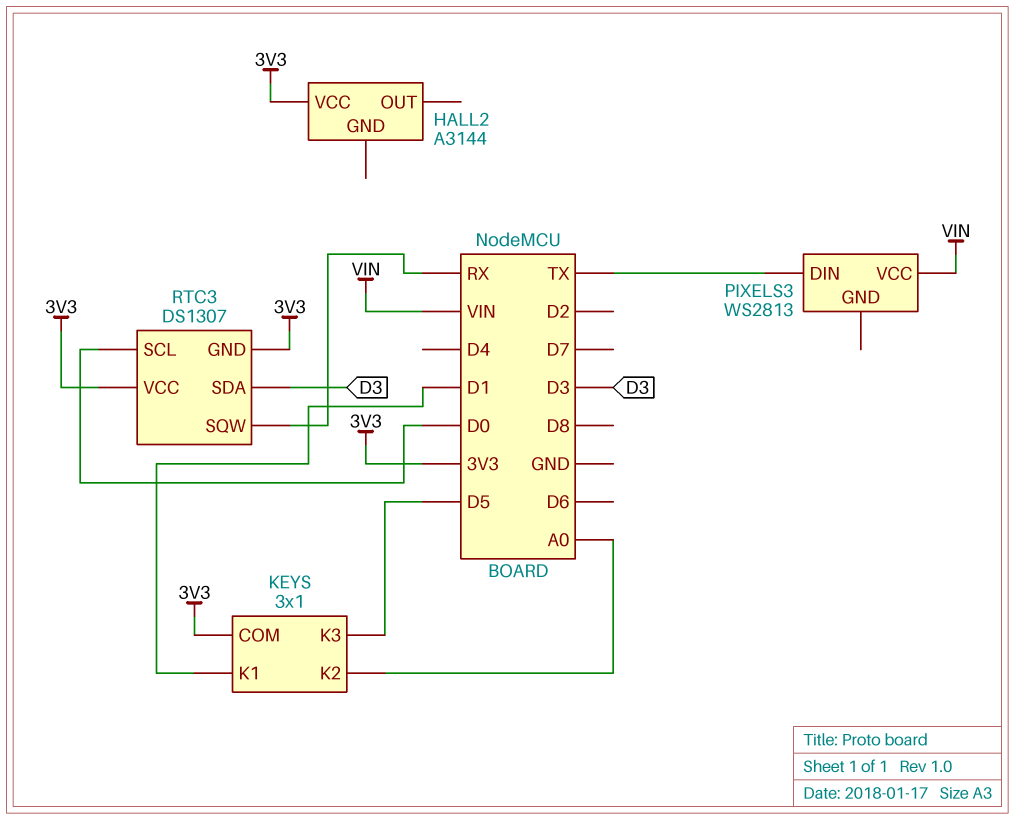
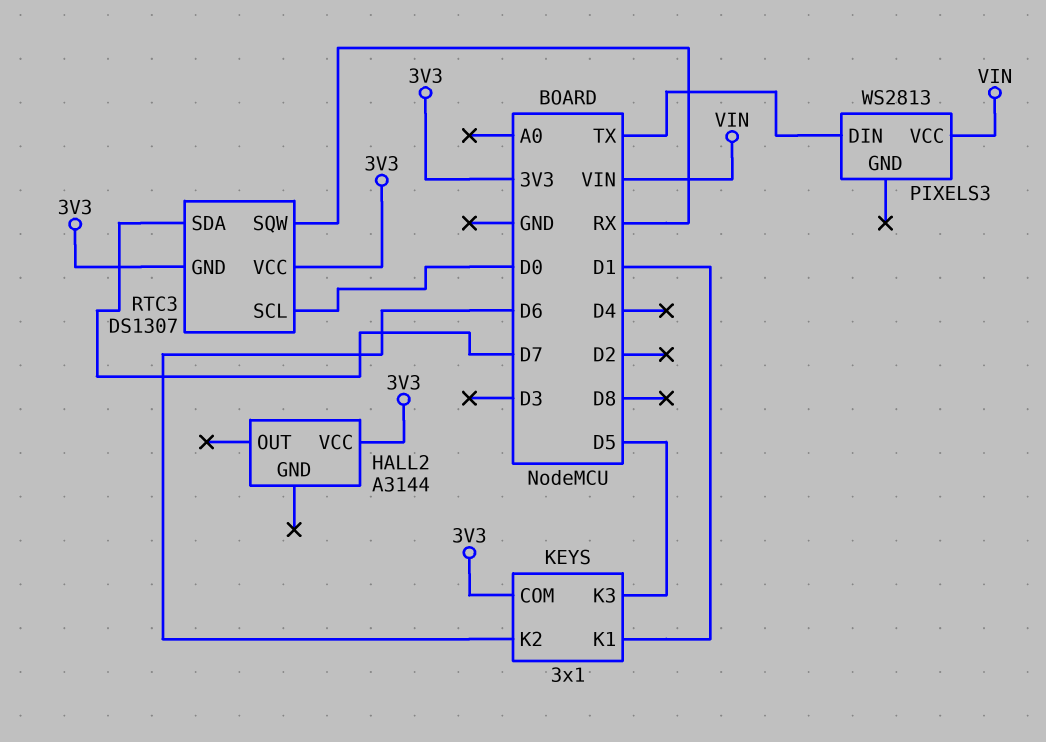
KEYS pin K2: A0 -> D6
RTC3 pin SDA: D3 -> D7

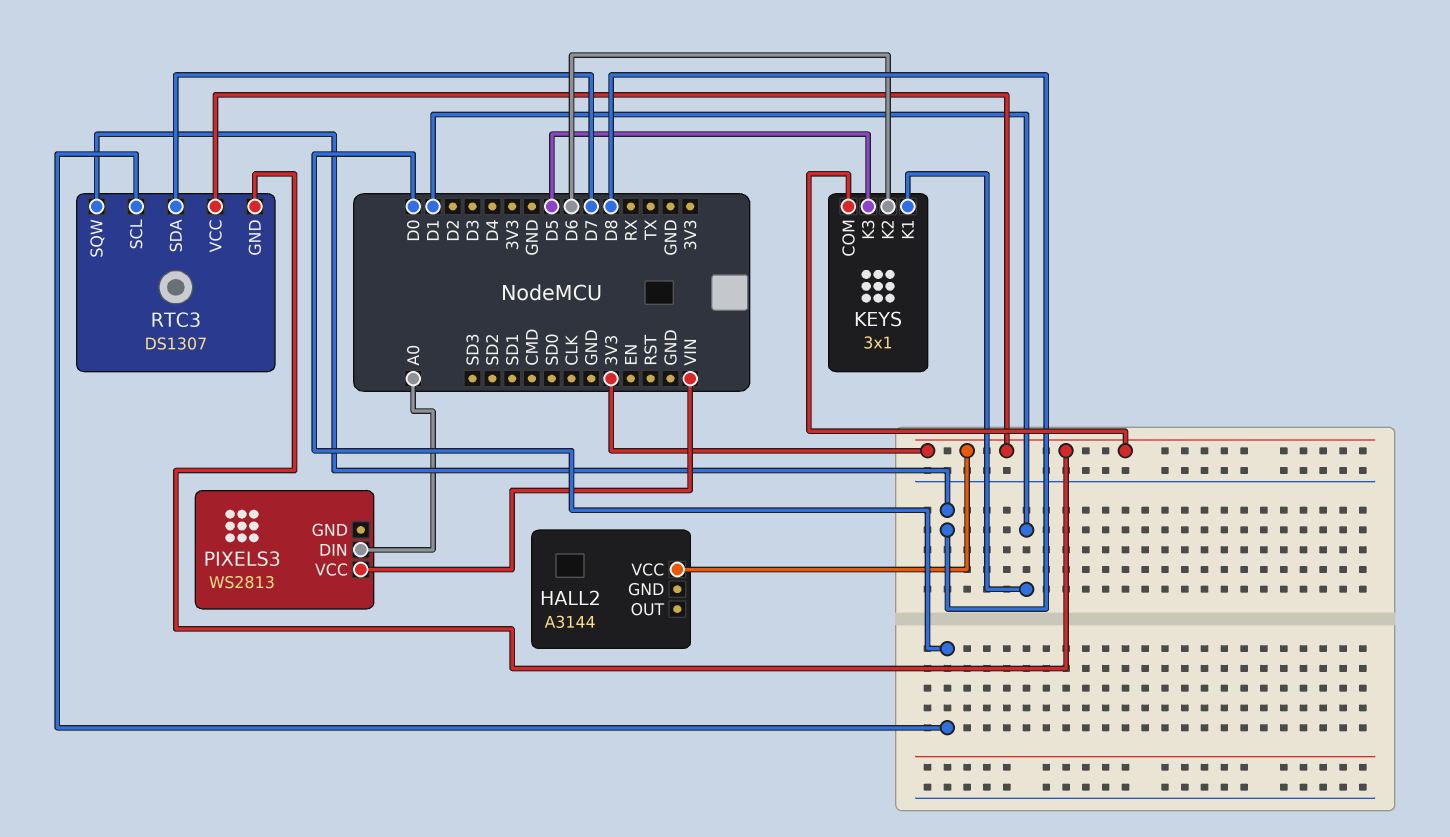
PIXELS3 pin DIN: TX -> A0
RTC3 pin SQW: RX -> D8

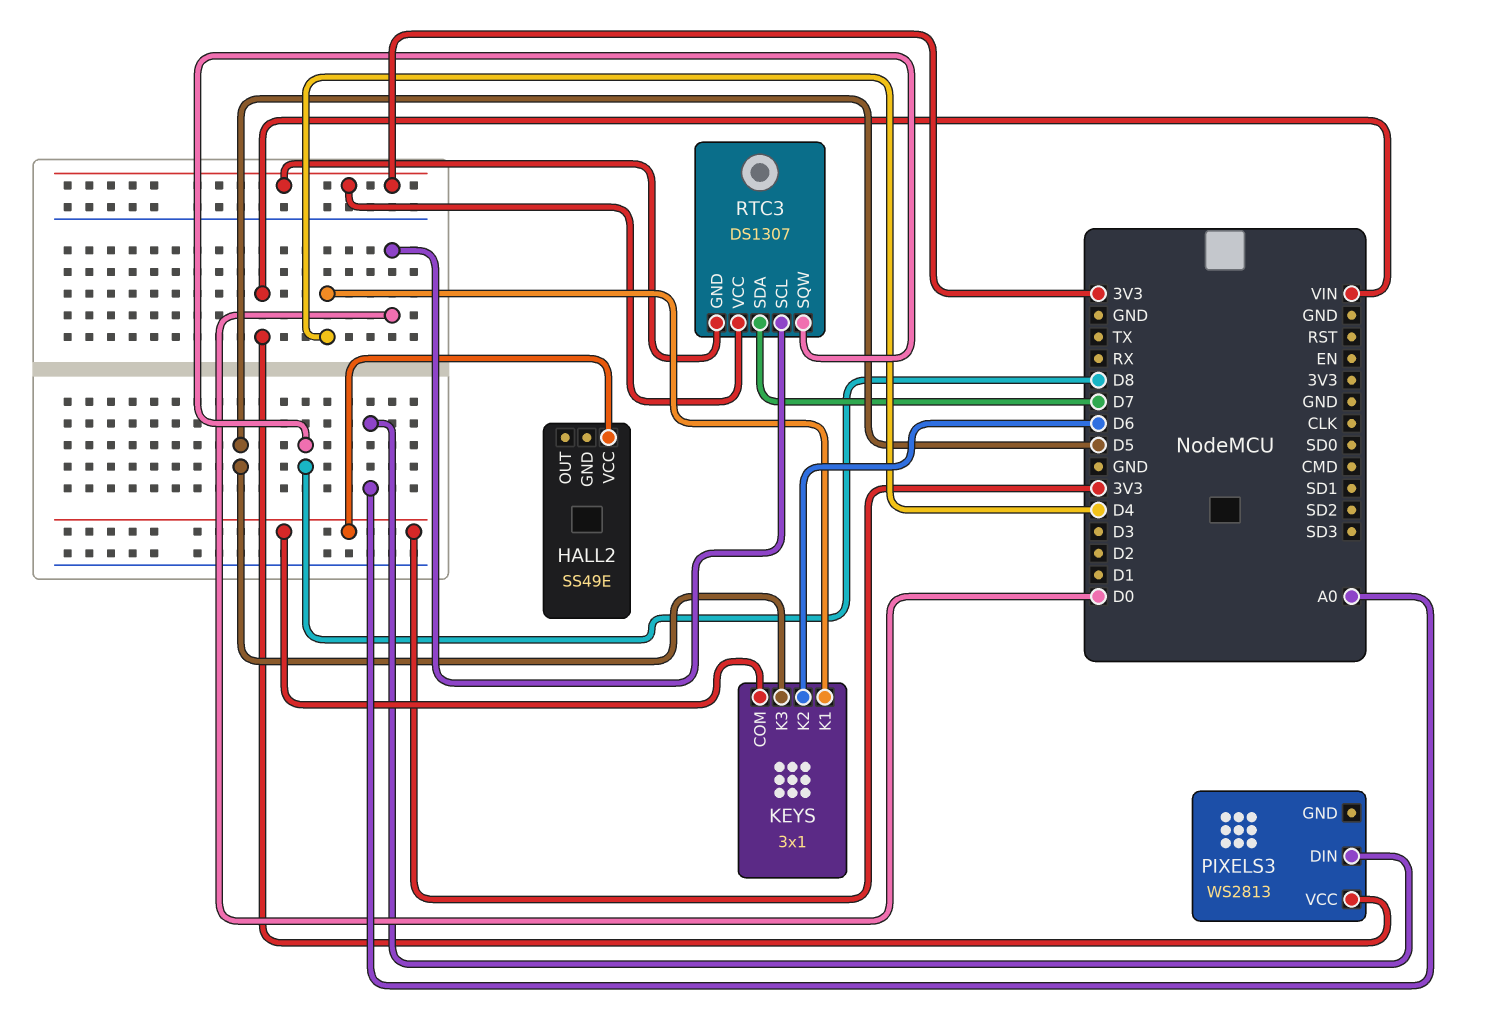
HALL2: A3144 -> SS49E
KEYS pin K1: D1 -> D4

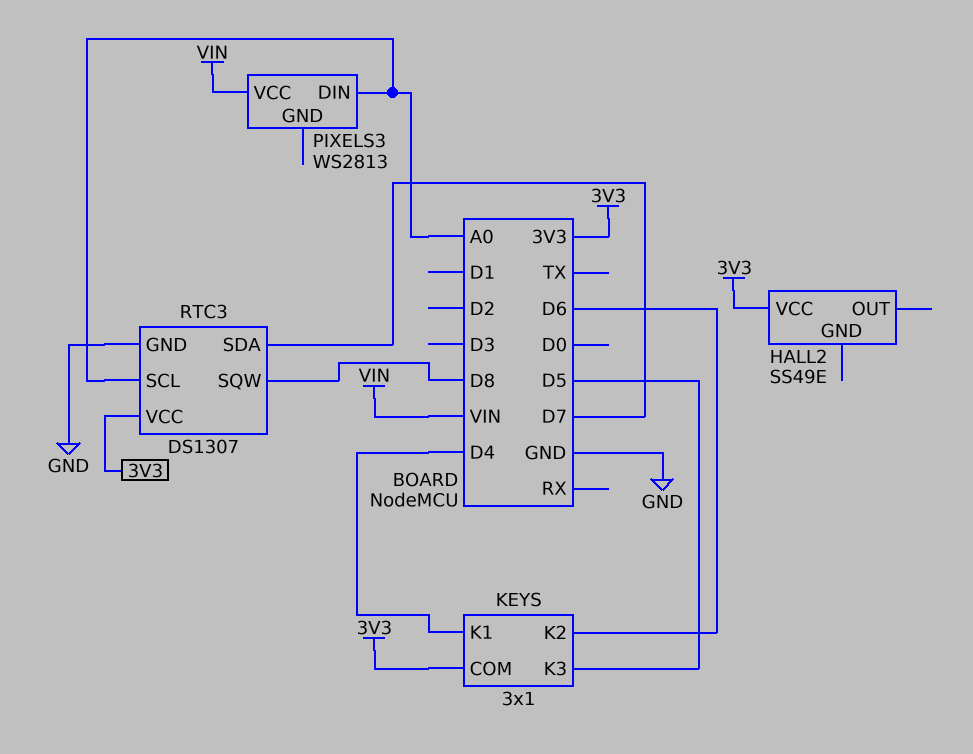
RTC3 pin GND: 3V3 -> GND
RTC3 pin SCL: D0 -> A0

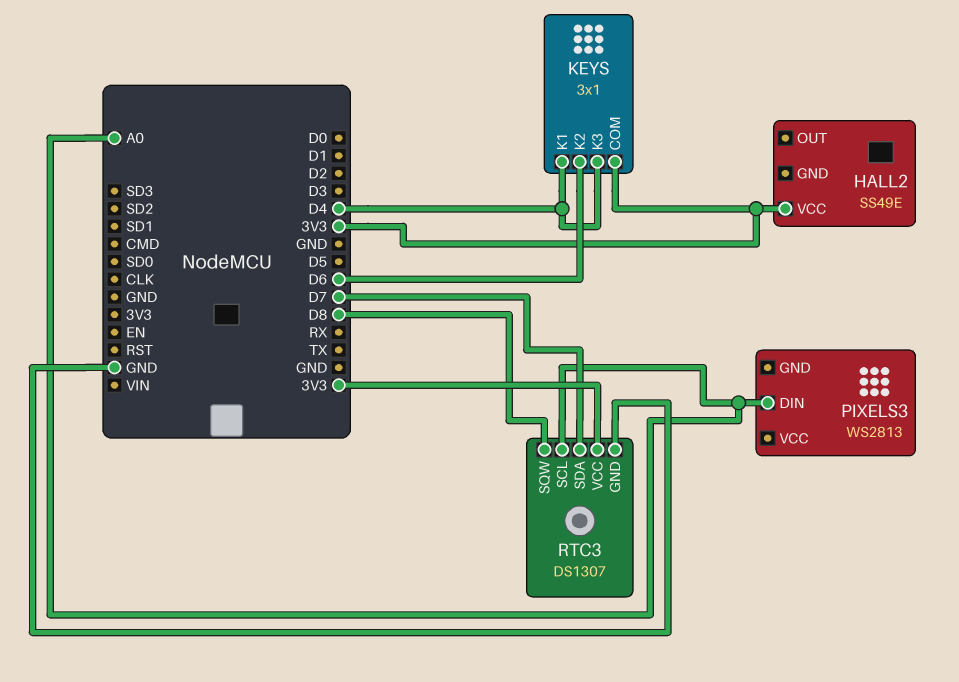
KEYS pin K3: D5 -> D4
PIXELS3 pin VCC: VIN -> none

